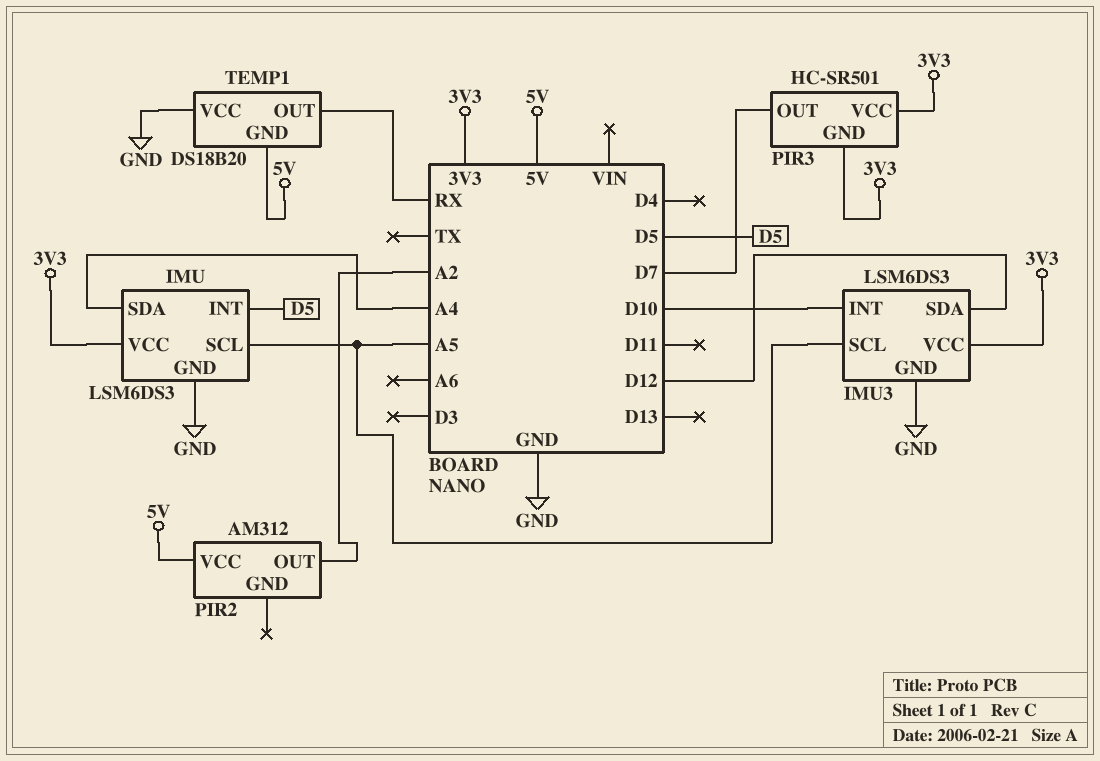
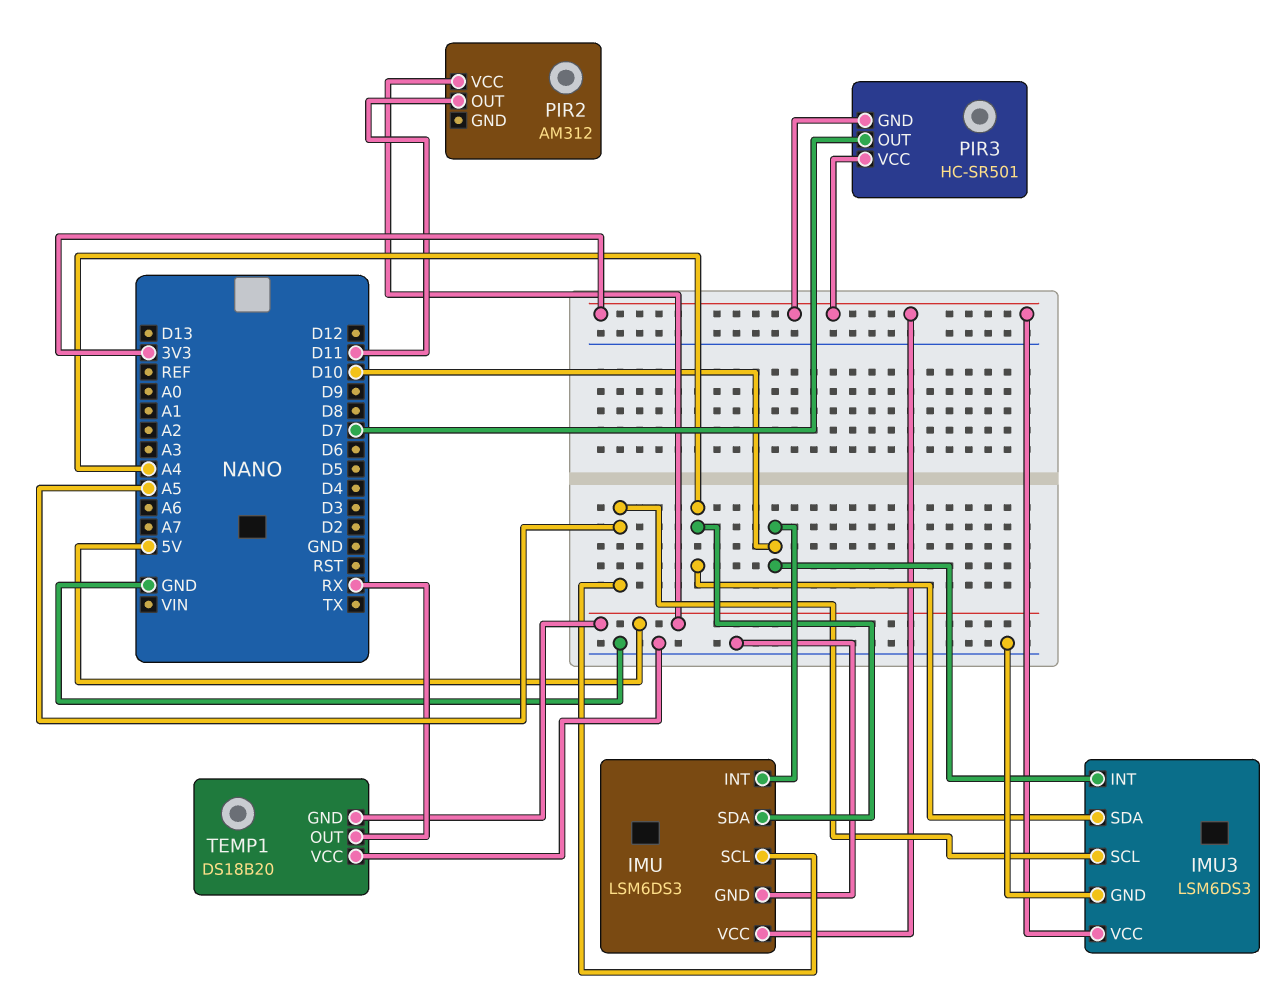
IMU pin INT: D5 -> D10
IMU3 pin SDA: D12 -> A4
PIR2 pin OUT: A2 -> D11

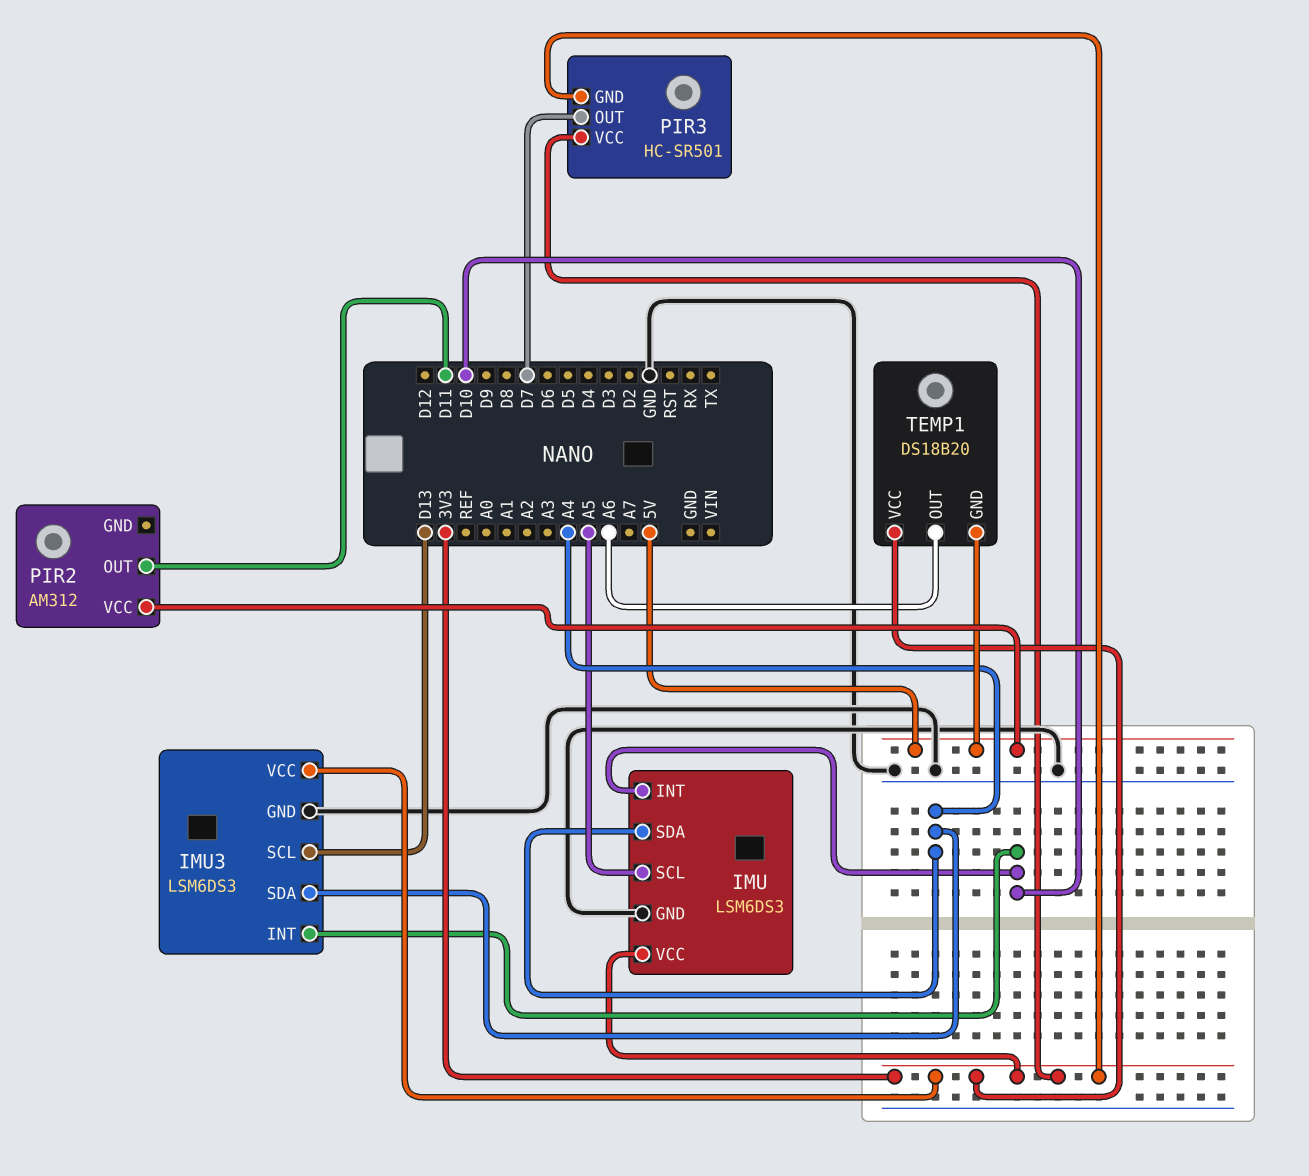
IMU3 pin SCL: A5 -> D13
TEMP1 pin OUT: RX -> A6
TEMP1 pin VCC: GND -> 3V3

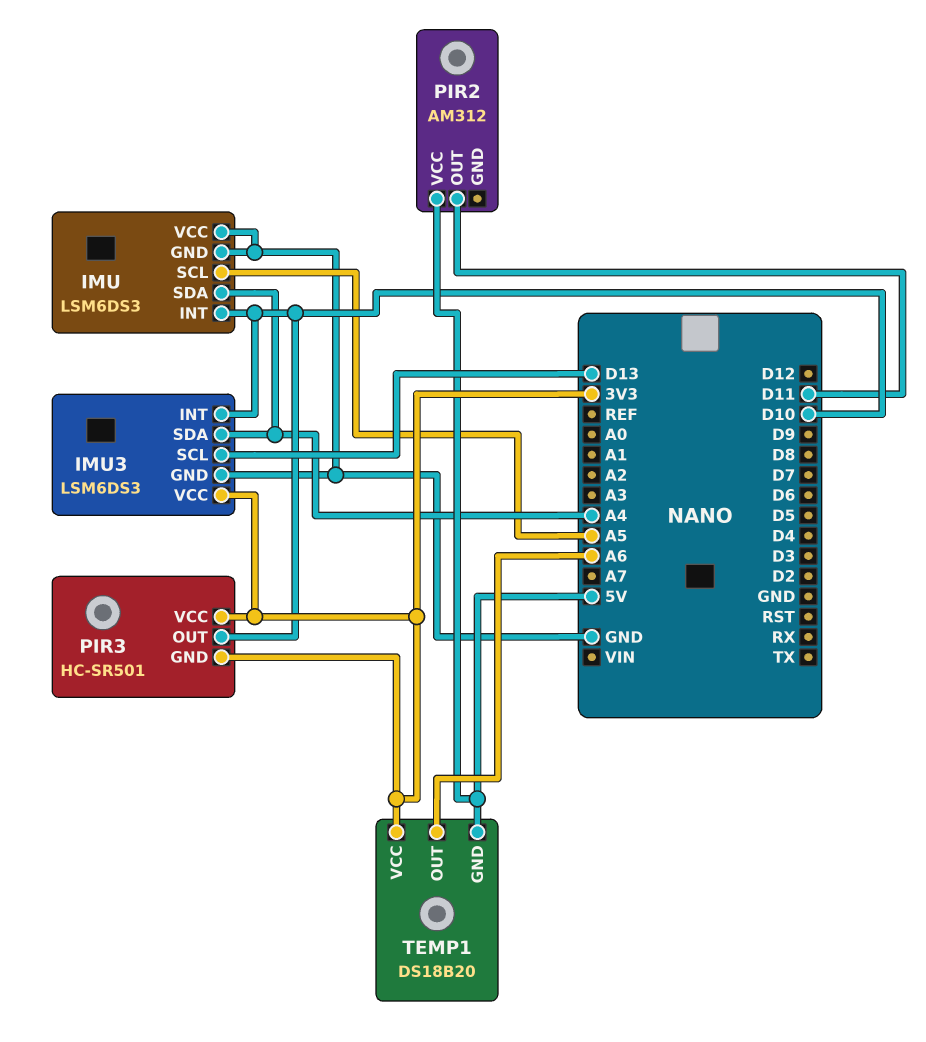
IMU pin VCC: 3V3 -> GND
PIR3 pin OUT: D7 -> D10

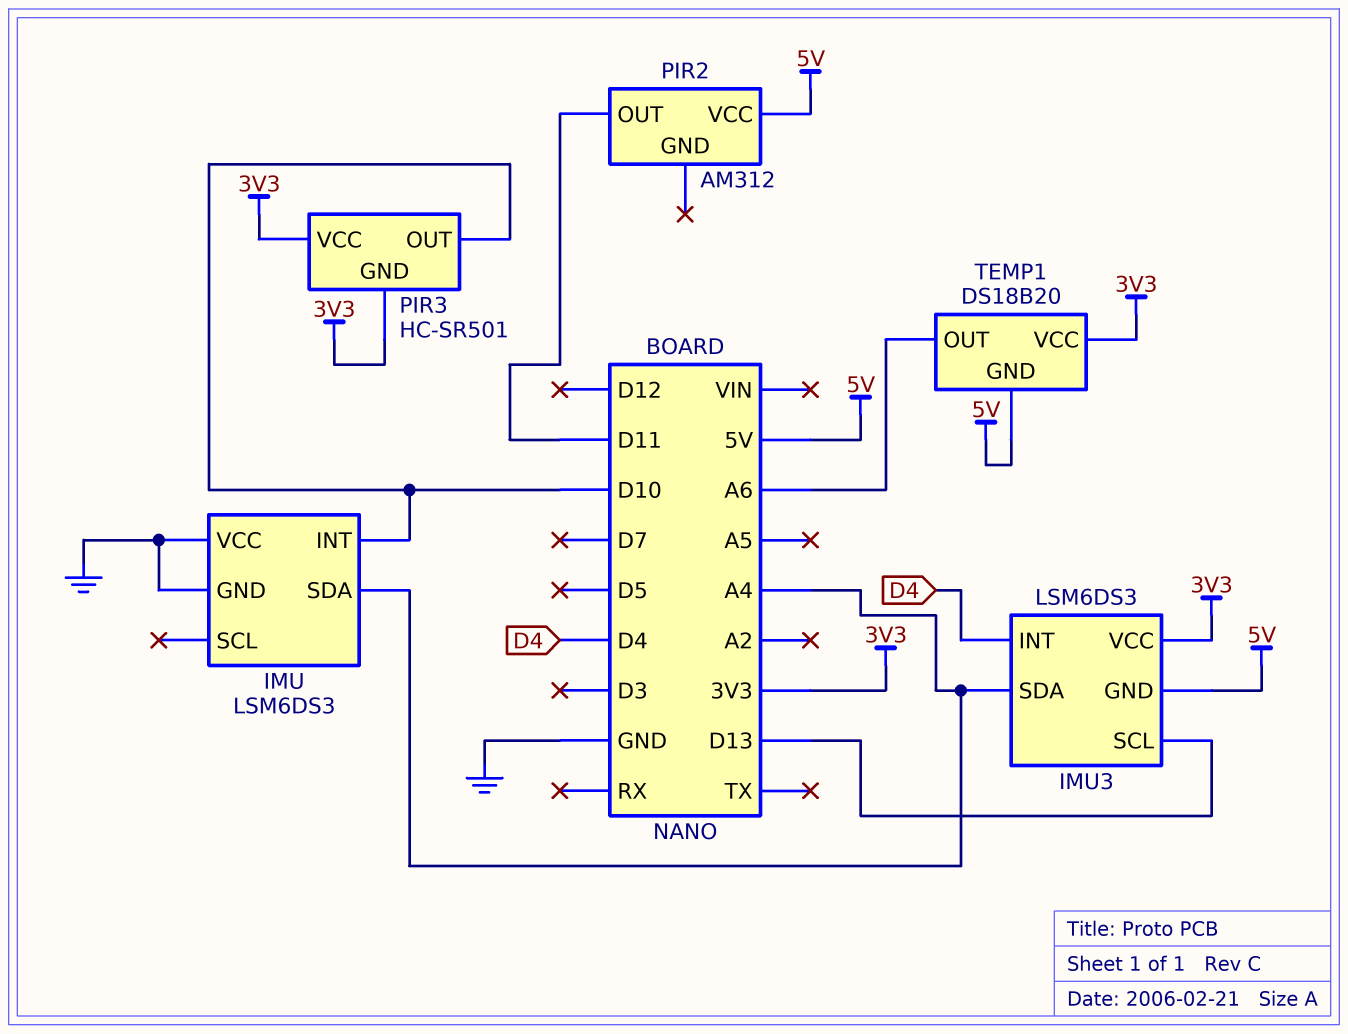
IMU pin SCL: A5 -> none
IMU3 pin GND: GND -> 5V
IMU3 pin INT: D10 -> D4

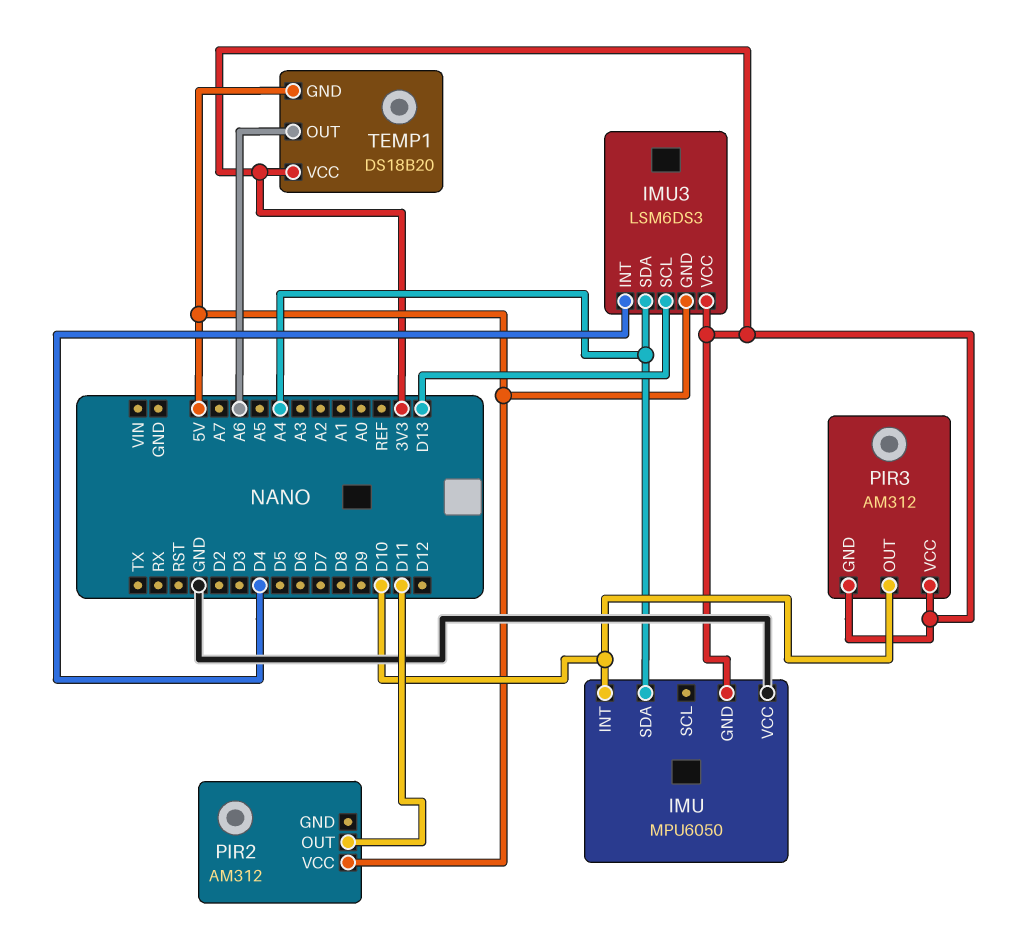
IMU: LSM6DS3 -> MPU6050
IMU pin GND: GND -> 3V3
PIR3: HC-SR501 -> AM312

